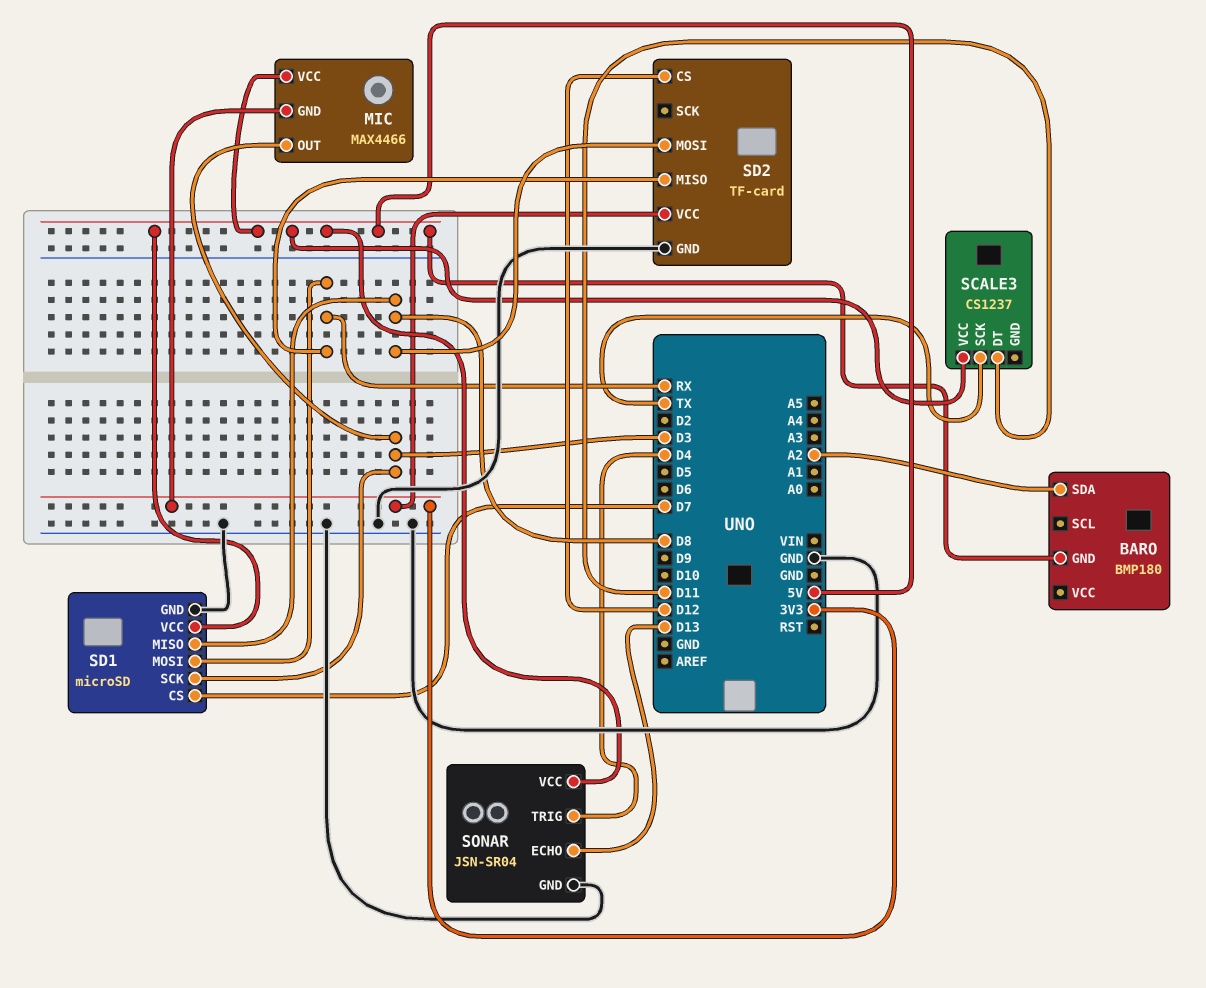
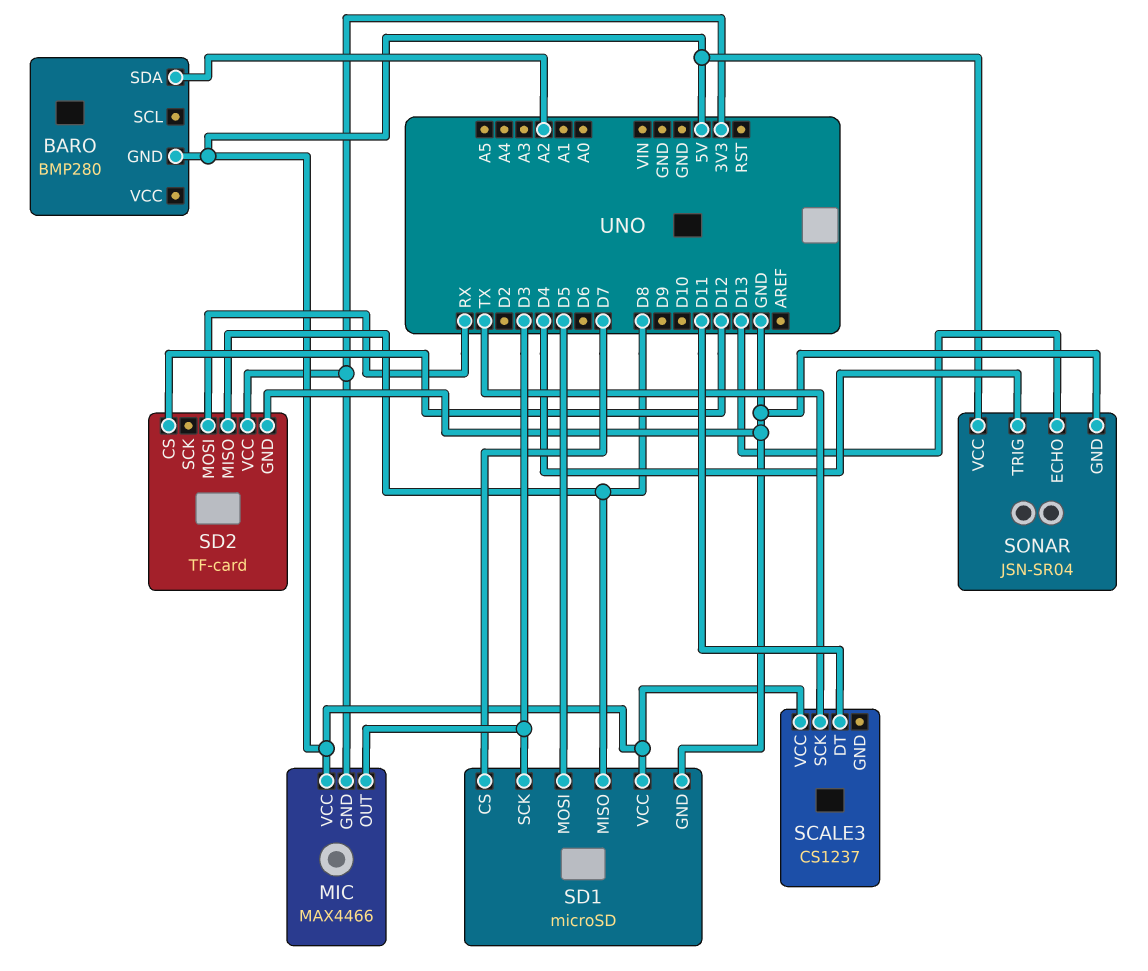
BARO: BMP180 -> BMP280
SD1 pin MOSI: RX -> D5
SD2 pin MISO: RX -> D8
SD2 pin MOSI: D8 -> RX

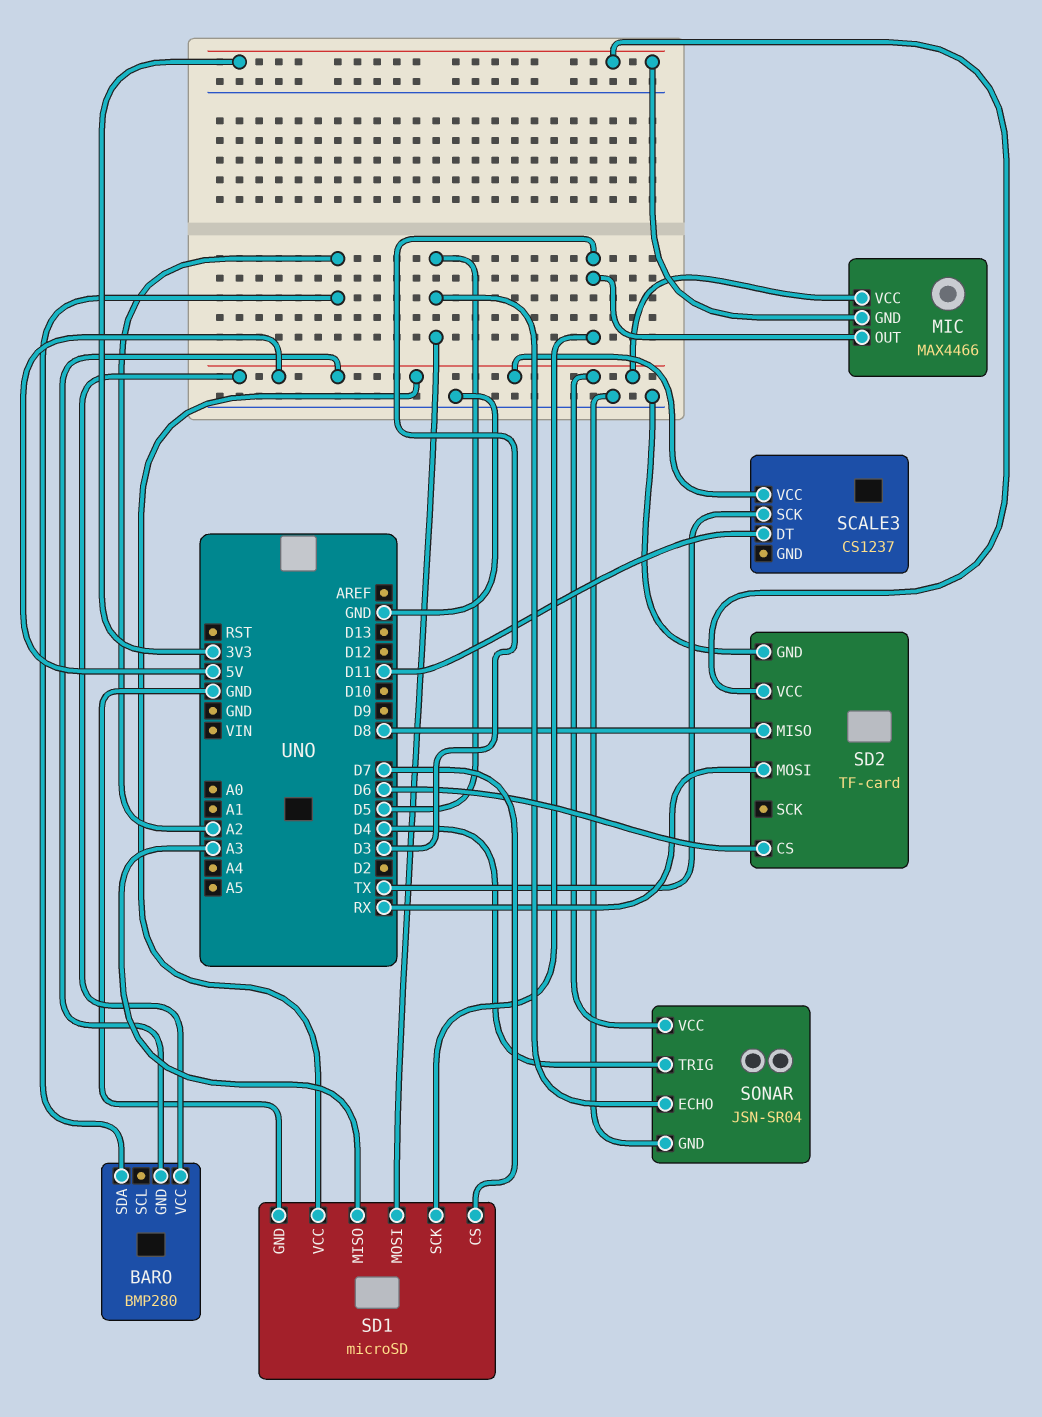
BARO pin VCC: none -> 5V
SD1 pin MISO: D8 -> A3
SD2 pin CS: D12 -> D6
SONAR pin ECHO: D13 -> D5

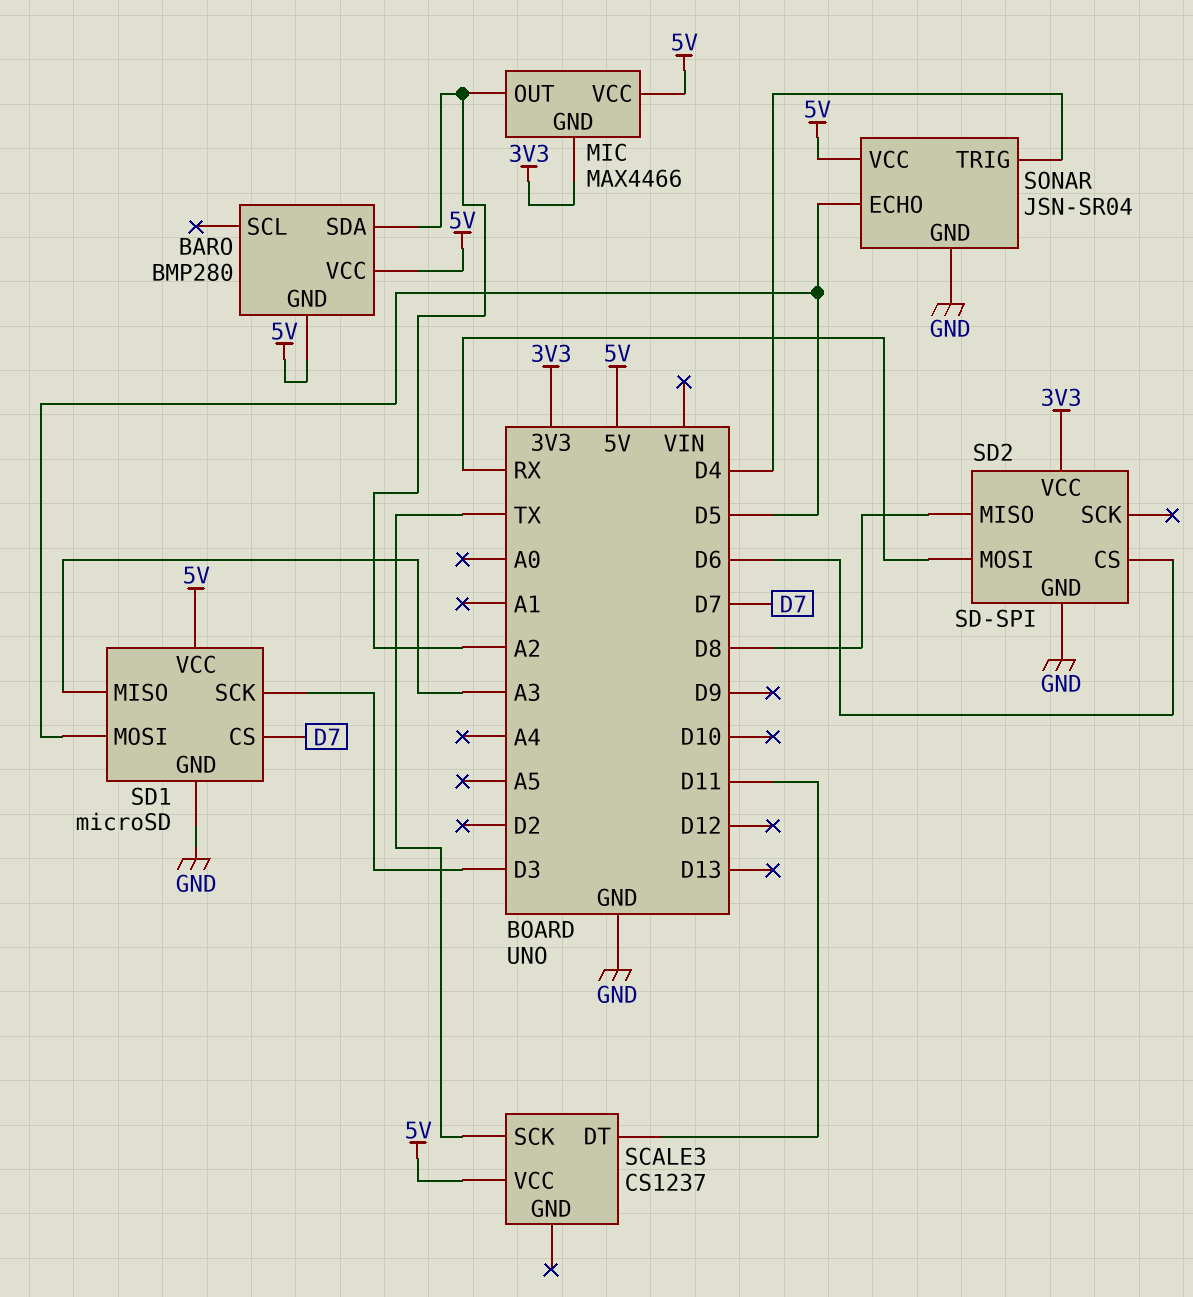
MIC pin OUT: D3 -> A2
SD2: TF-card -> SD-SPI

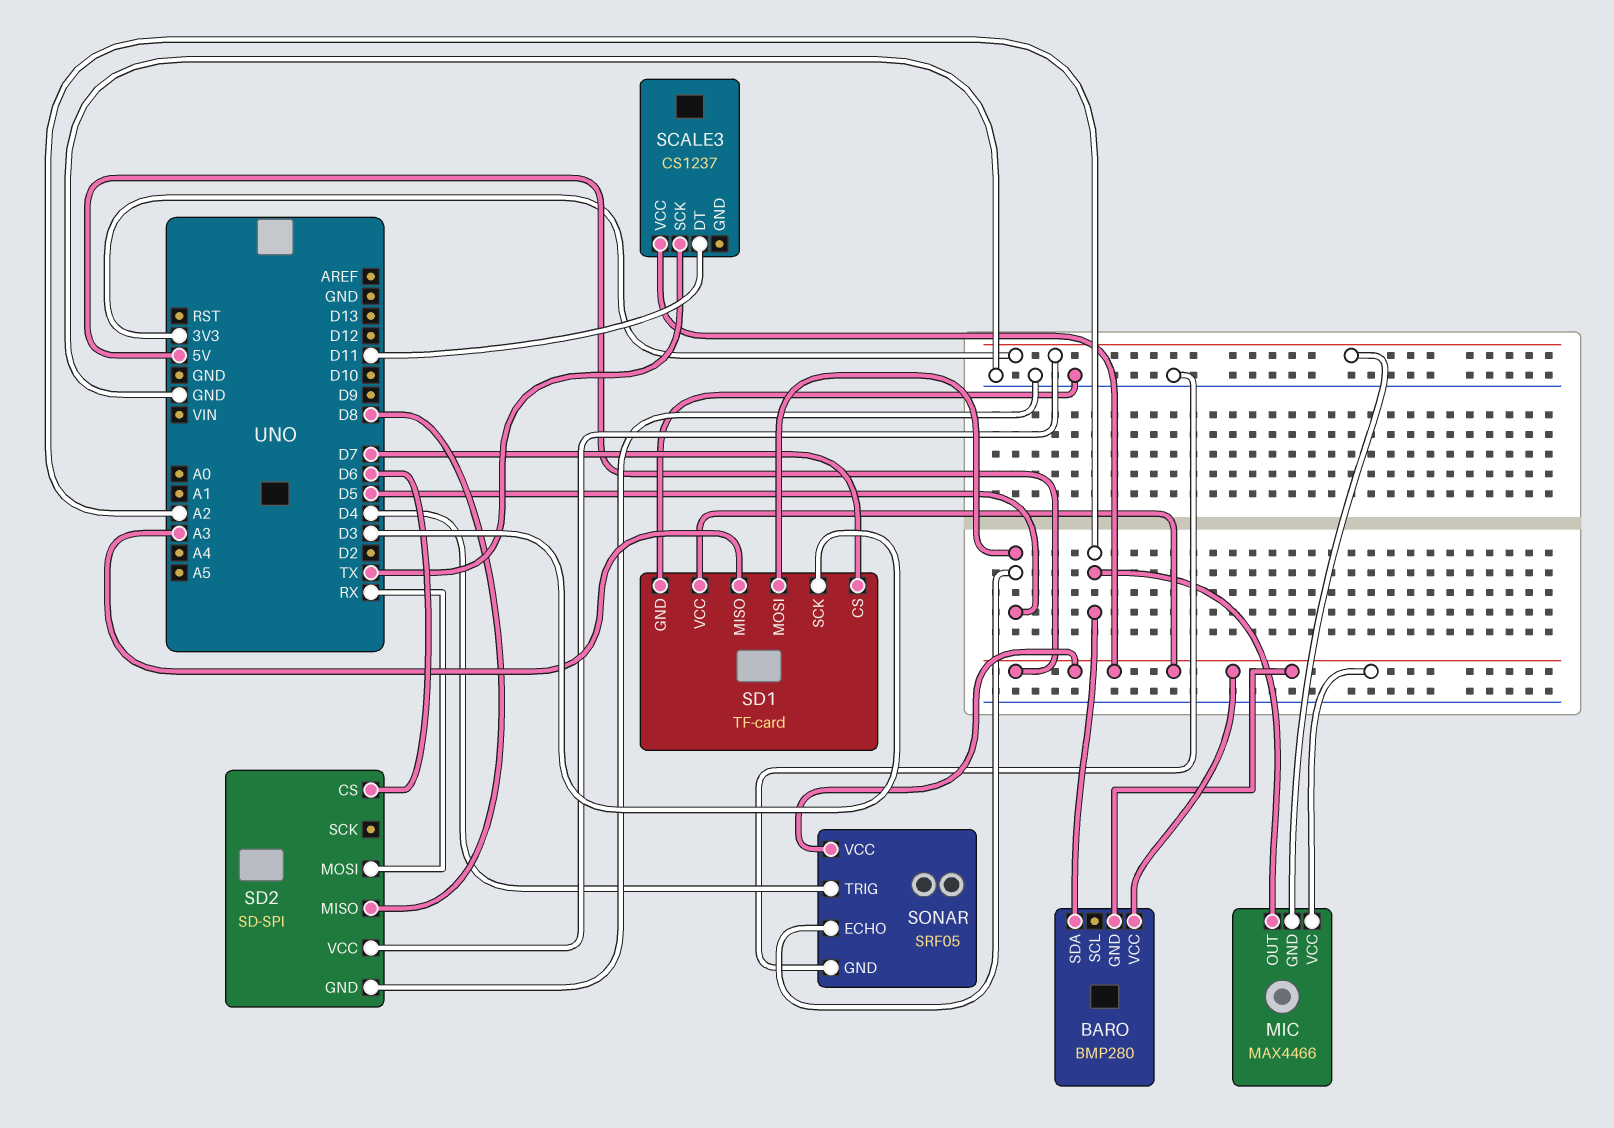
SD1: microSD -> TF-card
SONAR: JSN-SR04 -> SRF05

